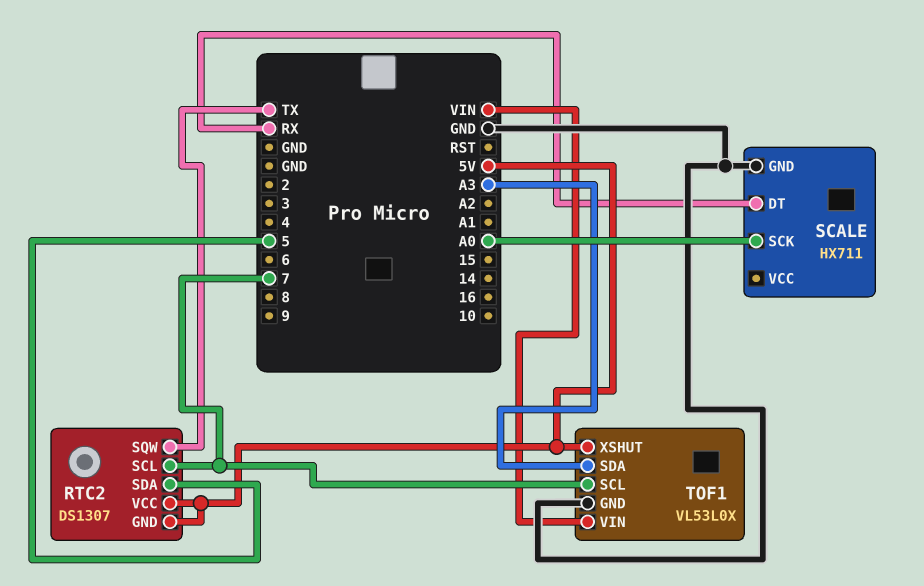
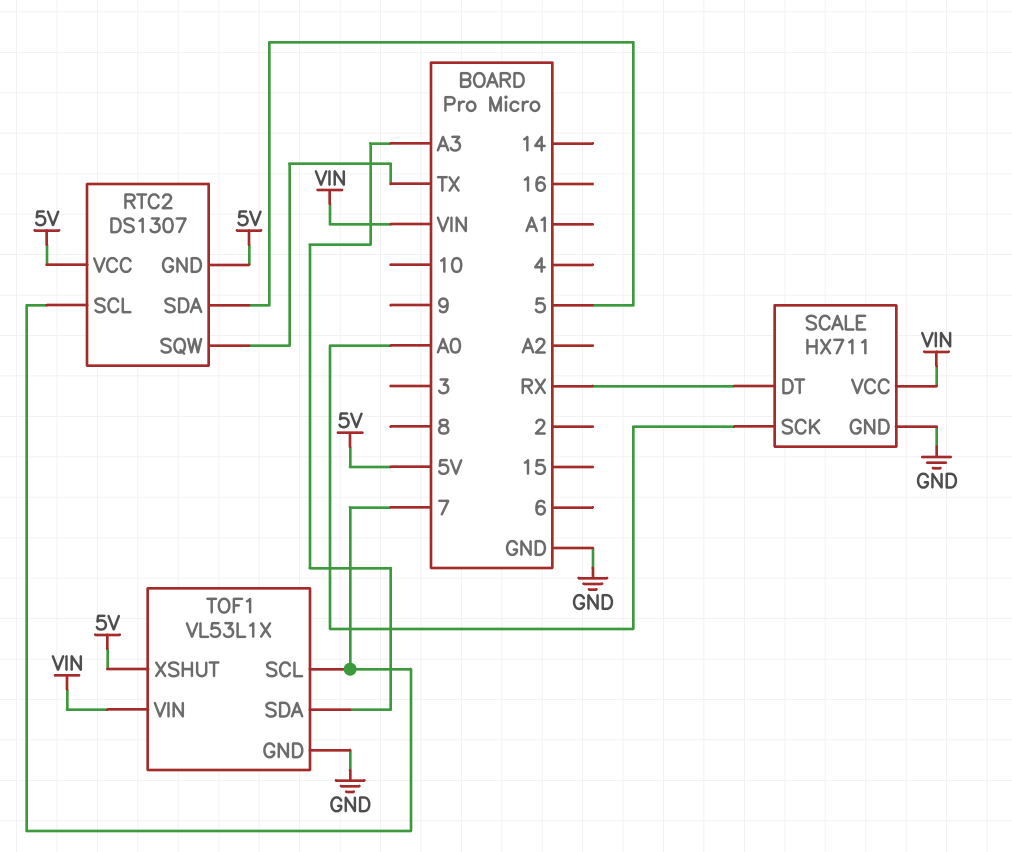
SCALE pin VCC: none -> VIN
TOF1: VL53L0X -> VL53L1X

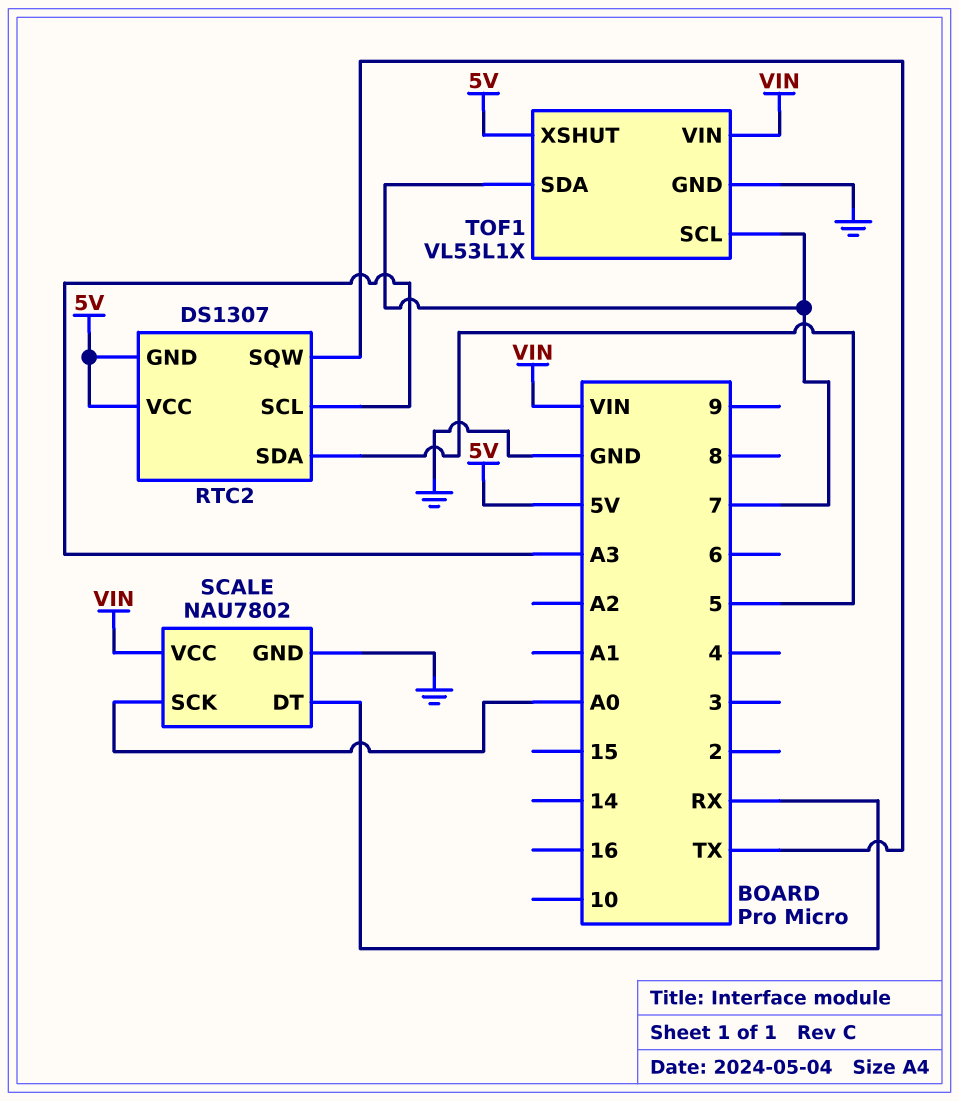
RTC2 pin SCL: 7 -> A3
SCALE: HX711 -> NAU7802
TOF1 pin SDA: A3 -> 7

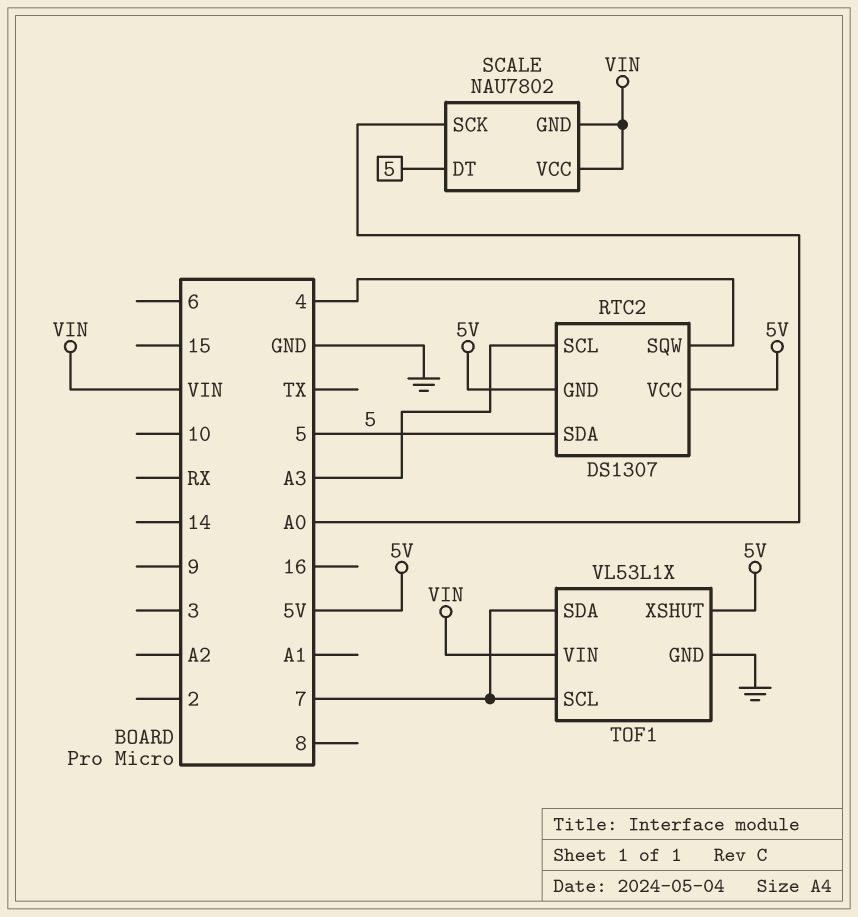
RTC2 pin SQW: TX -> 4
SCALE pin DT: RX -> 5
SCALE pin GND: GND -> VIN

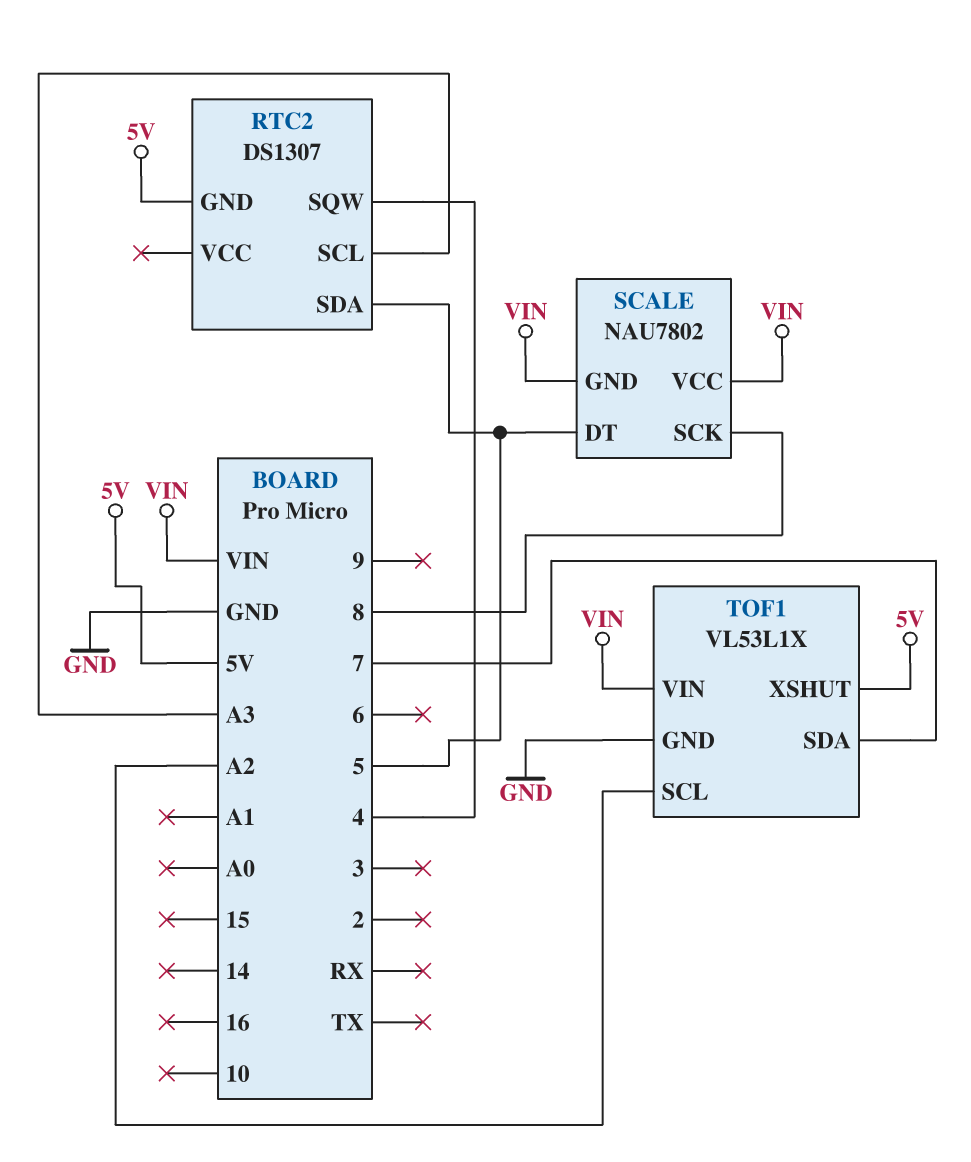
RTC2 pin VCC: 5V -> none
SCALE pin SCK: A0 -> 8
TOF1 pin SCL: 7 -> A2

